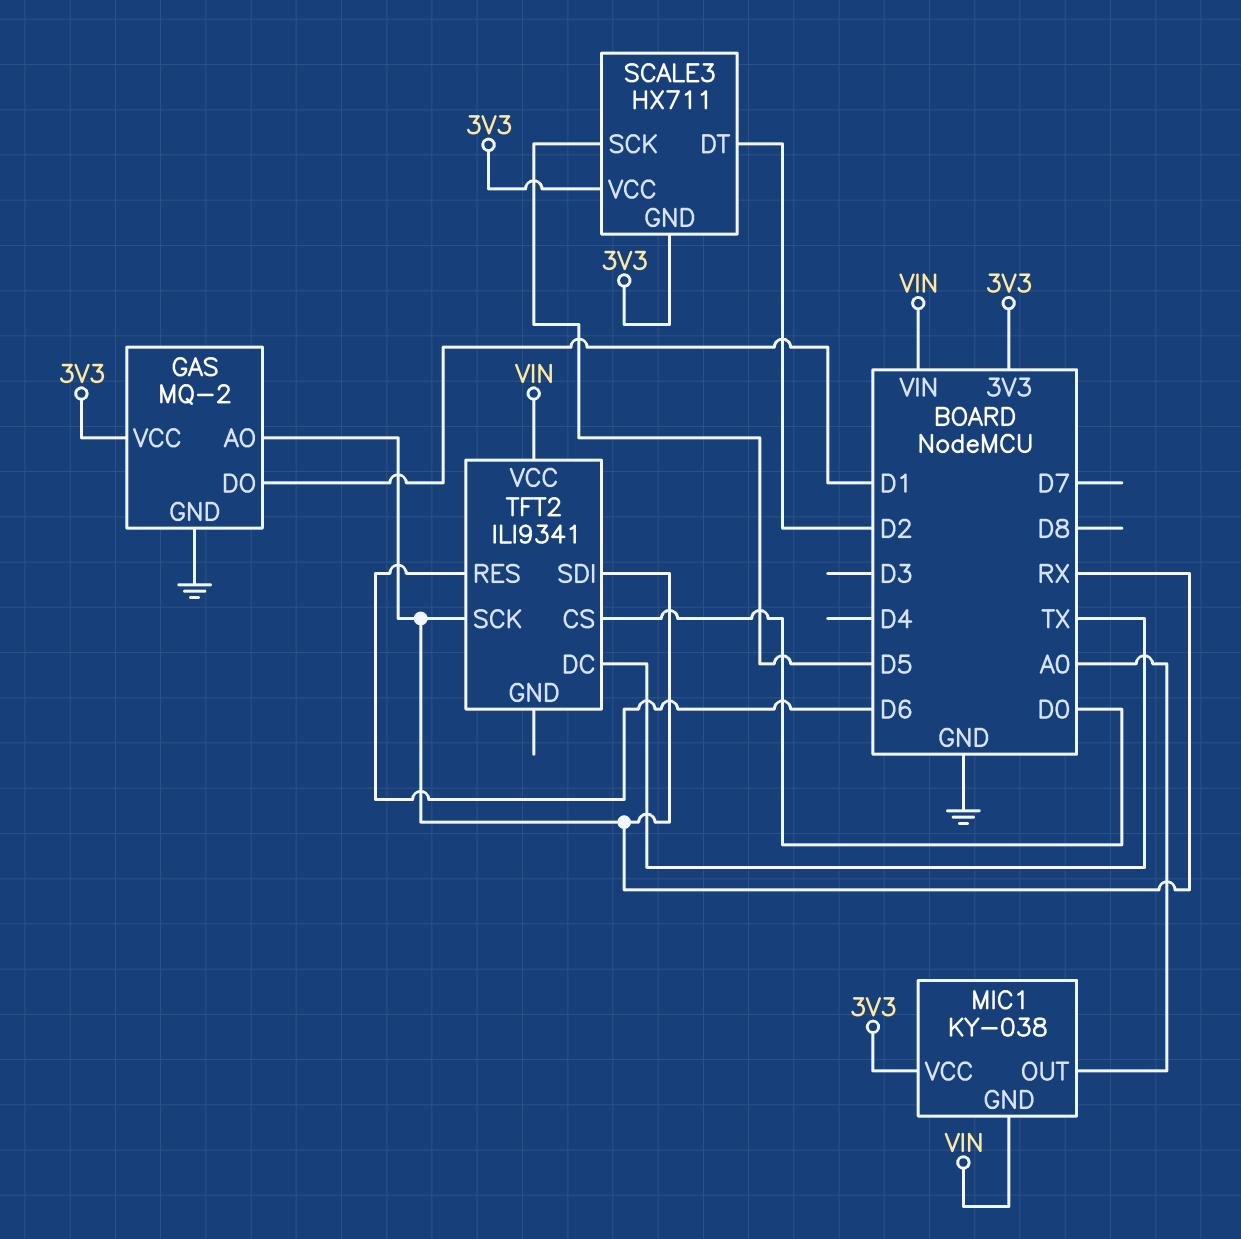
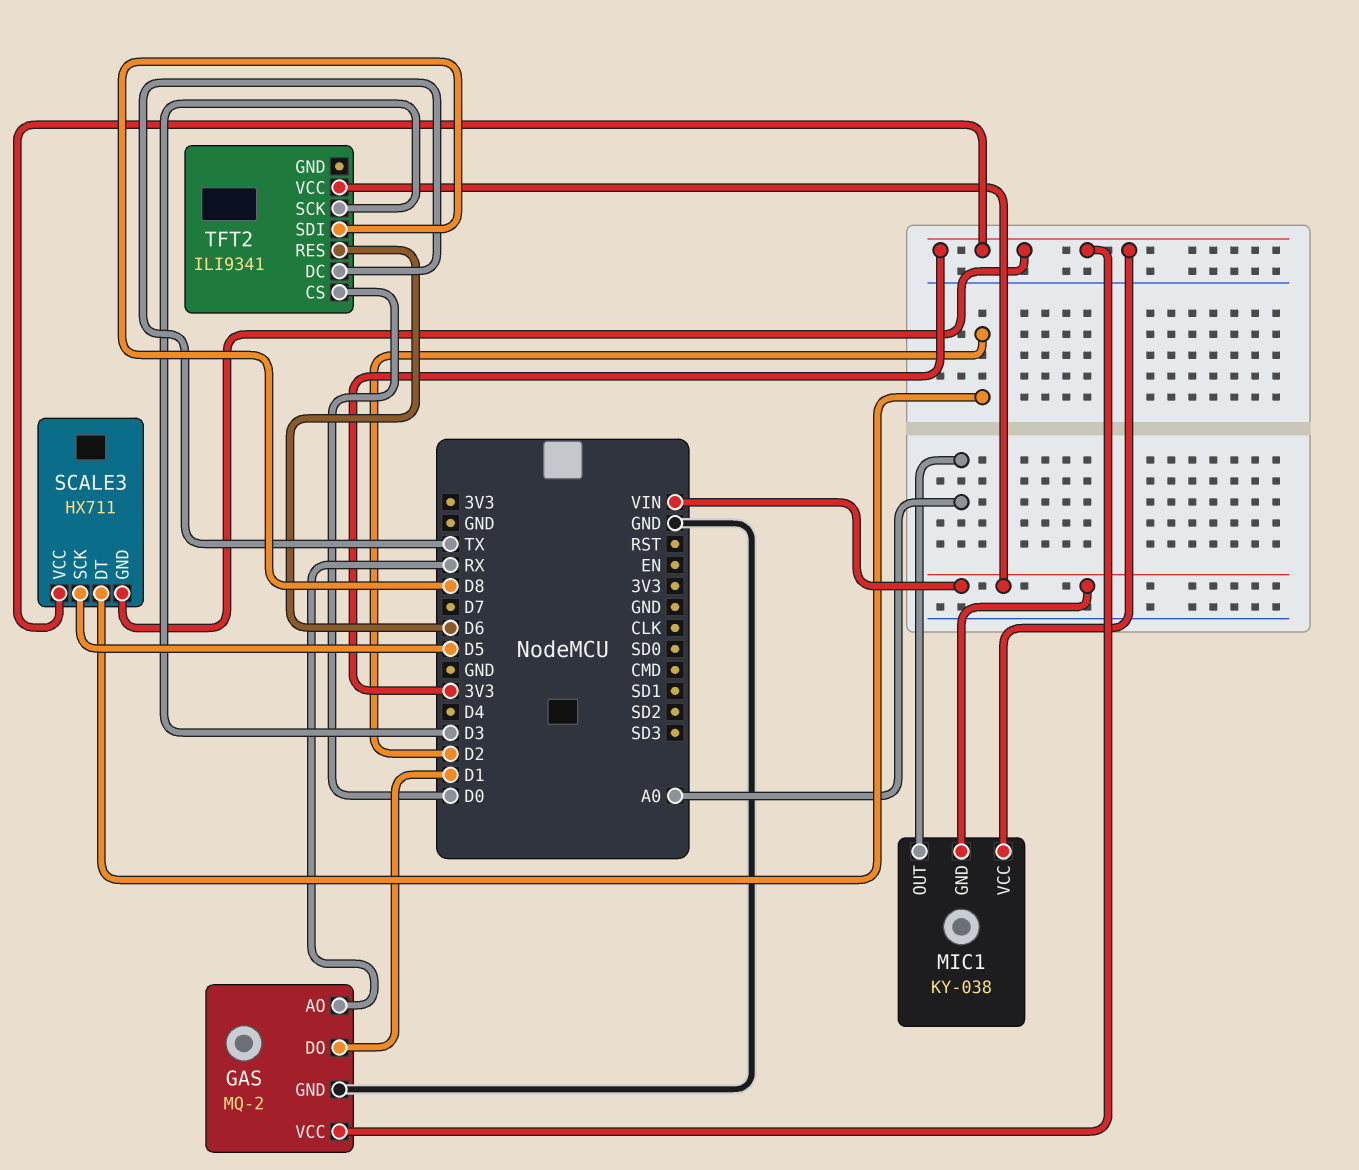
TFT2 pin SCK: RX -> D3
TFT2 pin SDI: RX -> D8

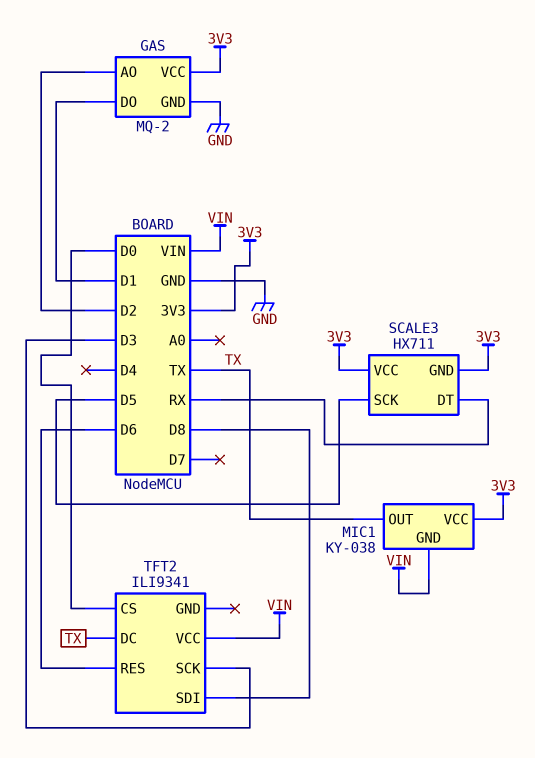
GAS pin AO: RX -> D2
MIC1 pin OUT: A0 -> TX
SCALE3 pin DT: D2 -> RX

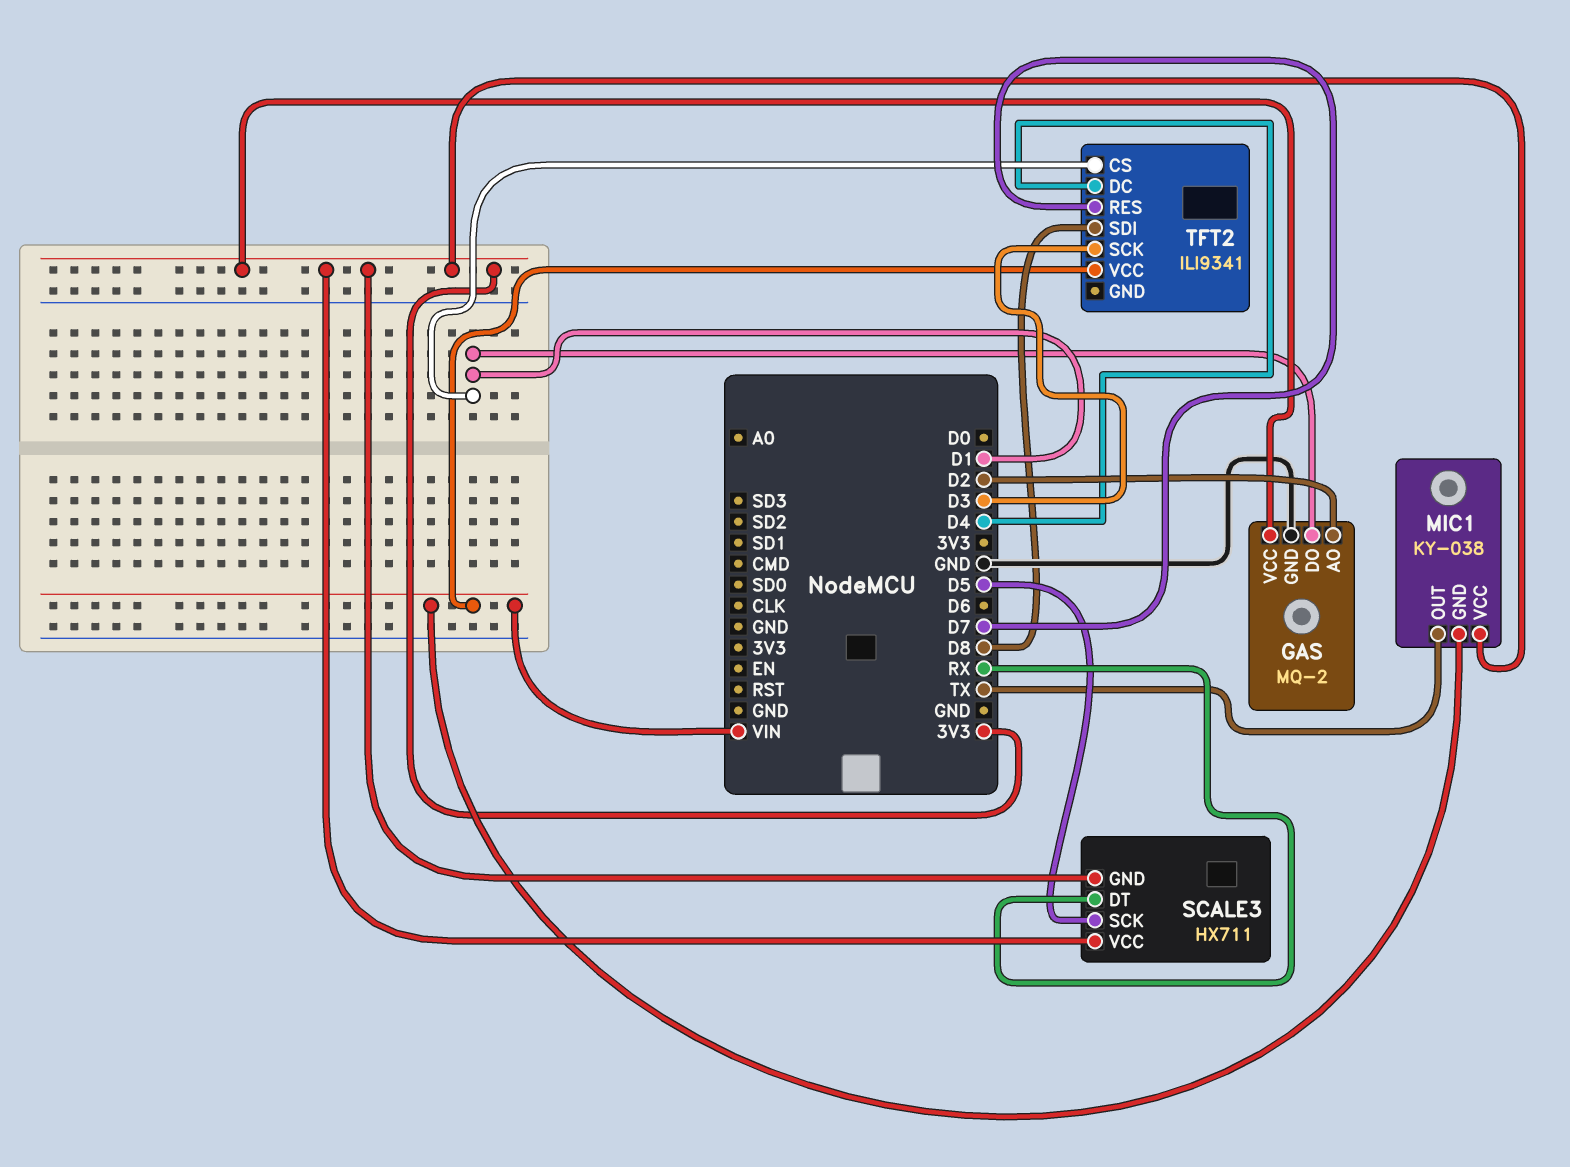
TFT2 pin CS: D0 -> D1
TFT2 pin DC: TX -> D4
TFT2 pin RES: D6 -> D7

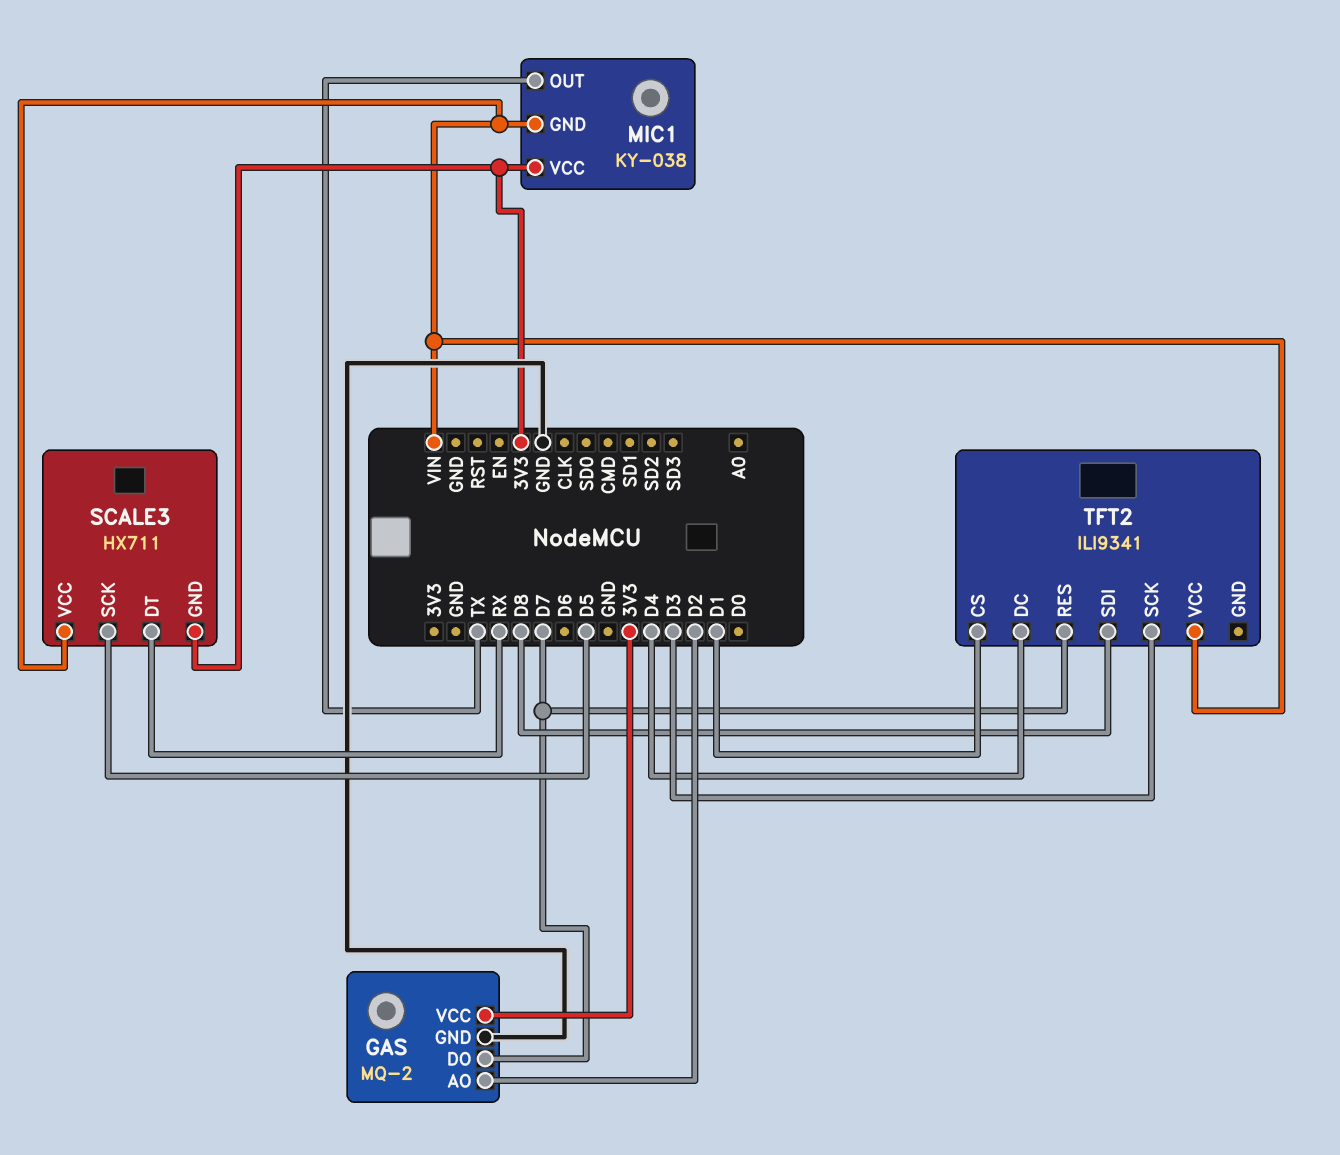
GAS pin DO: D1 -> D7
SCALE3 pin VCC: 3V3 -> VIN

